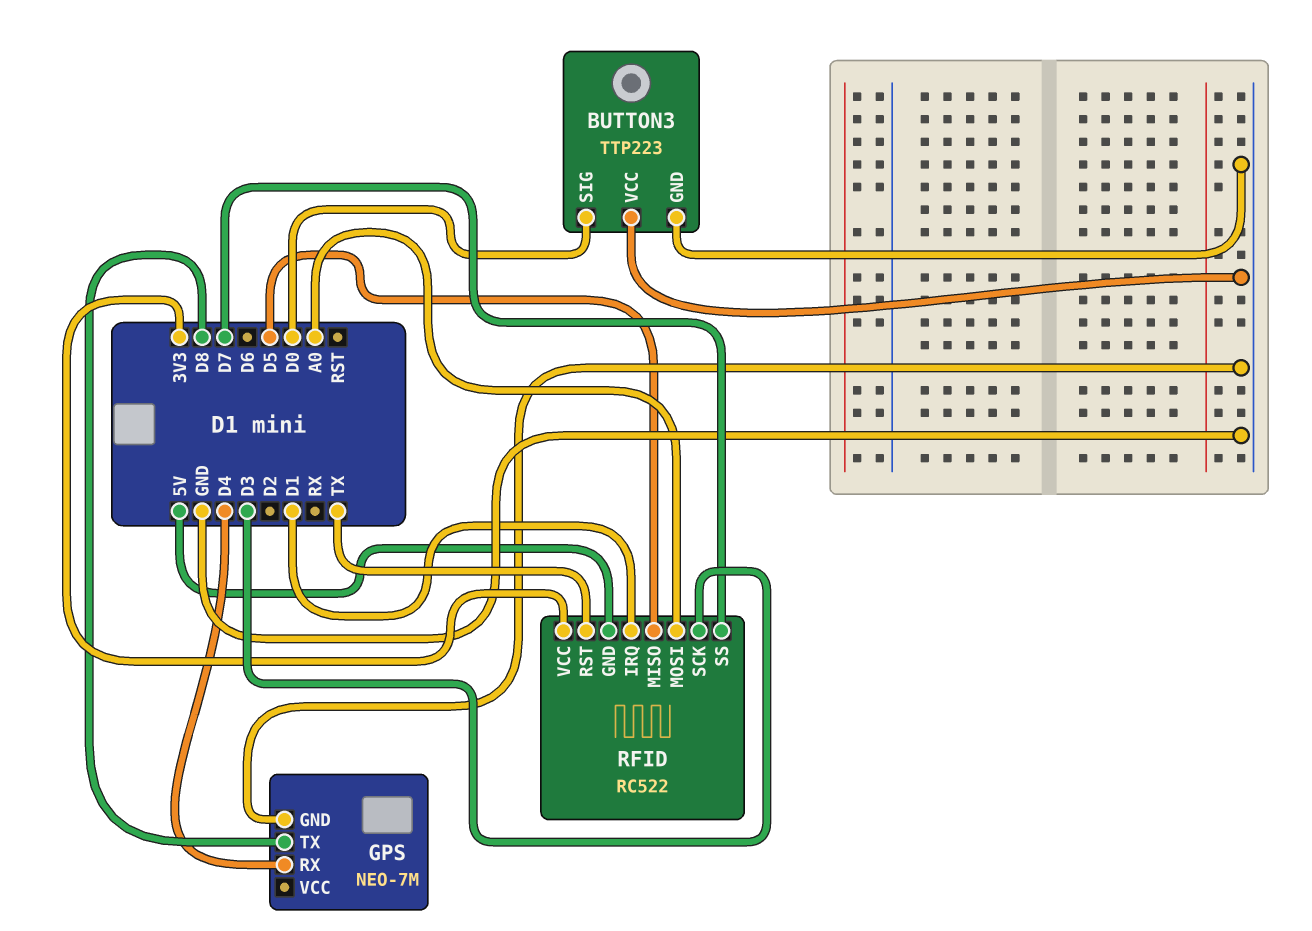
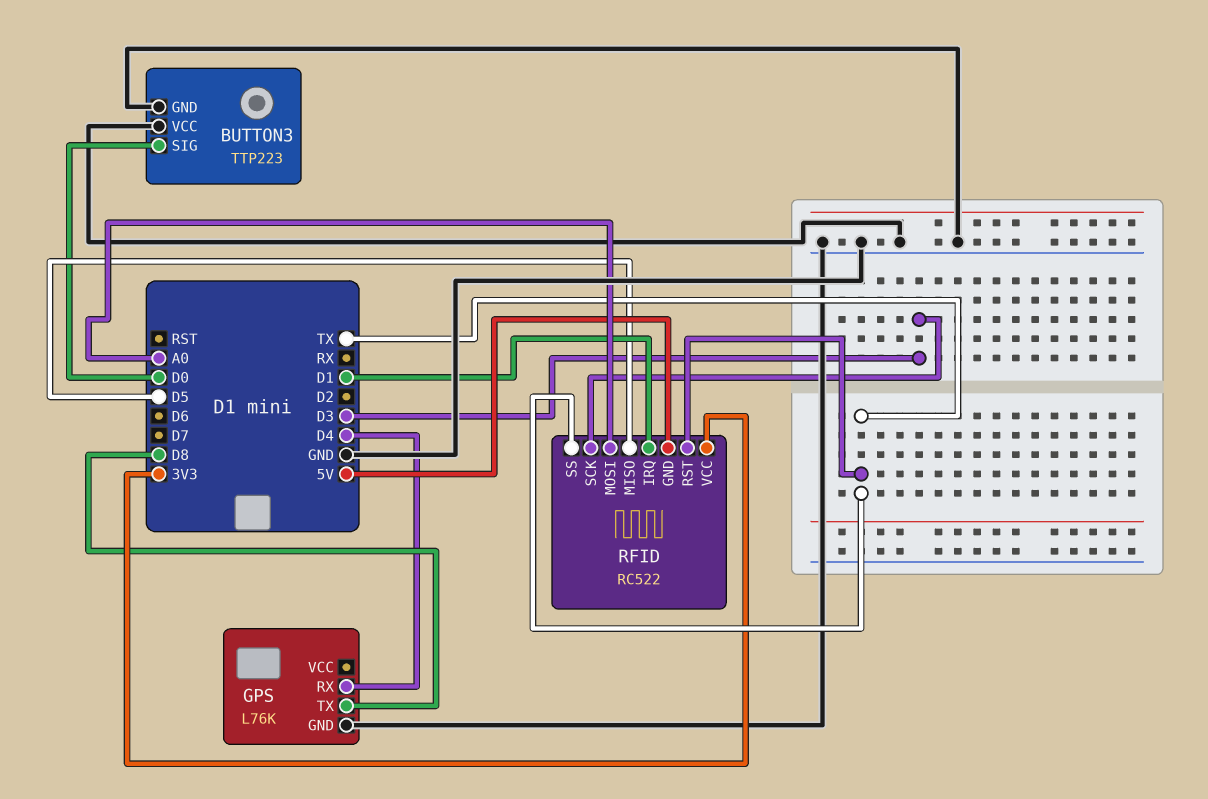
GPS: NEO-7M -> L76K
RFID pin SS: D7 -> TX

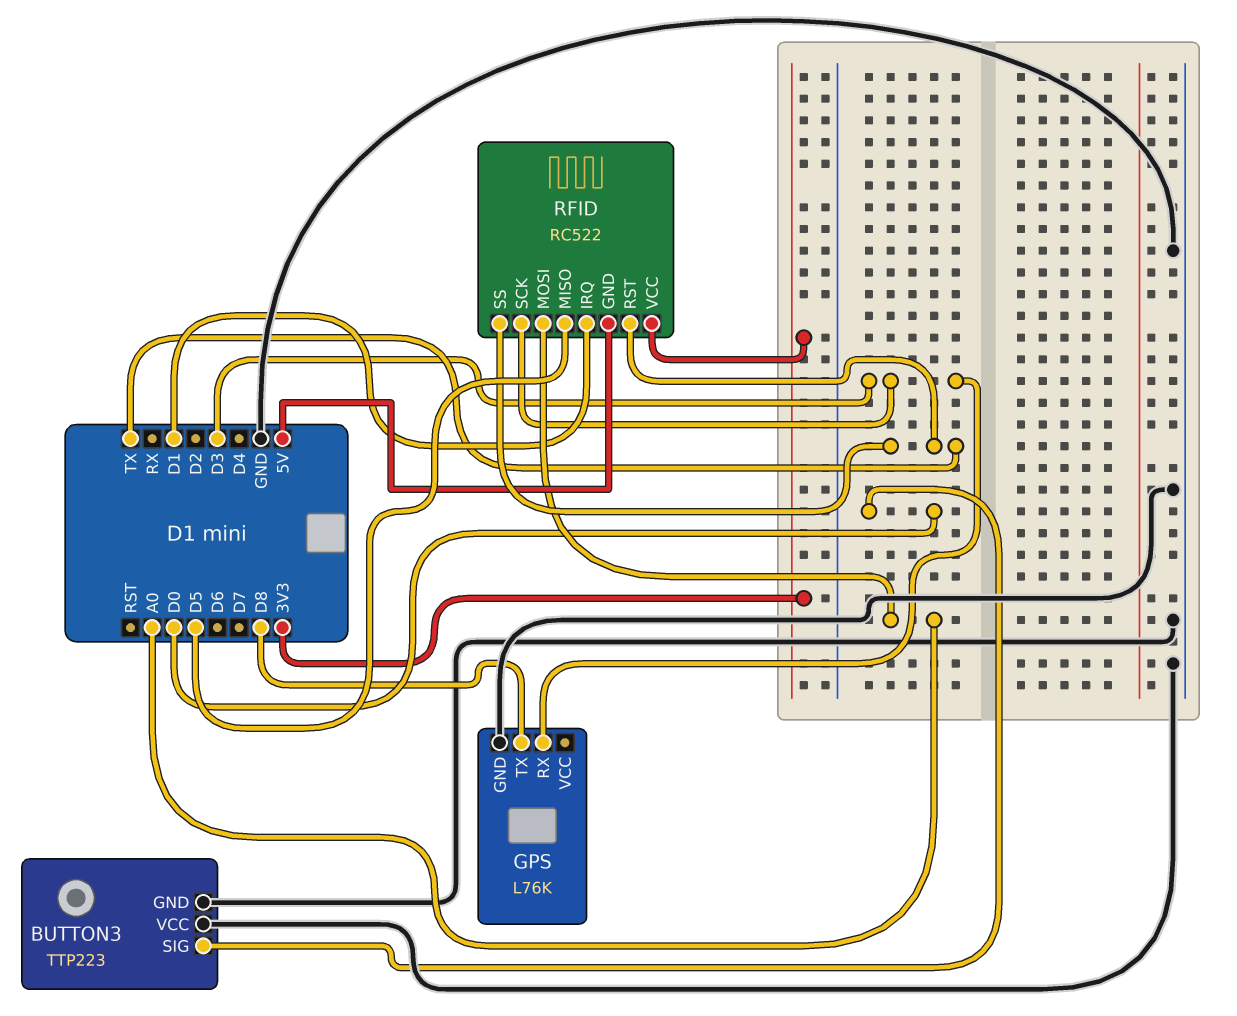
GPS pin RX: D4 -> D3

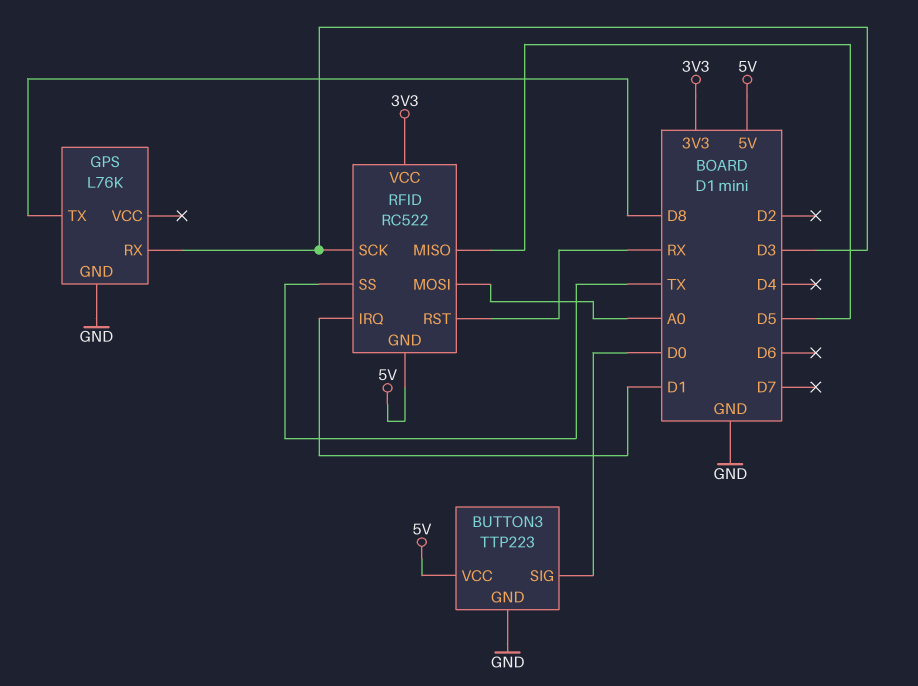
BUTTON3 pin VCC: GND -> 5V
RFID pin RST: TX -> RX

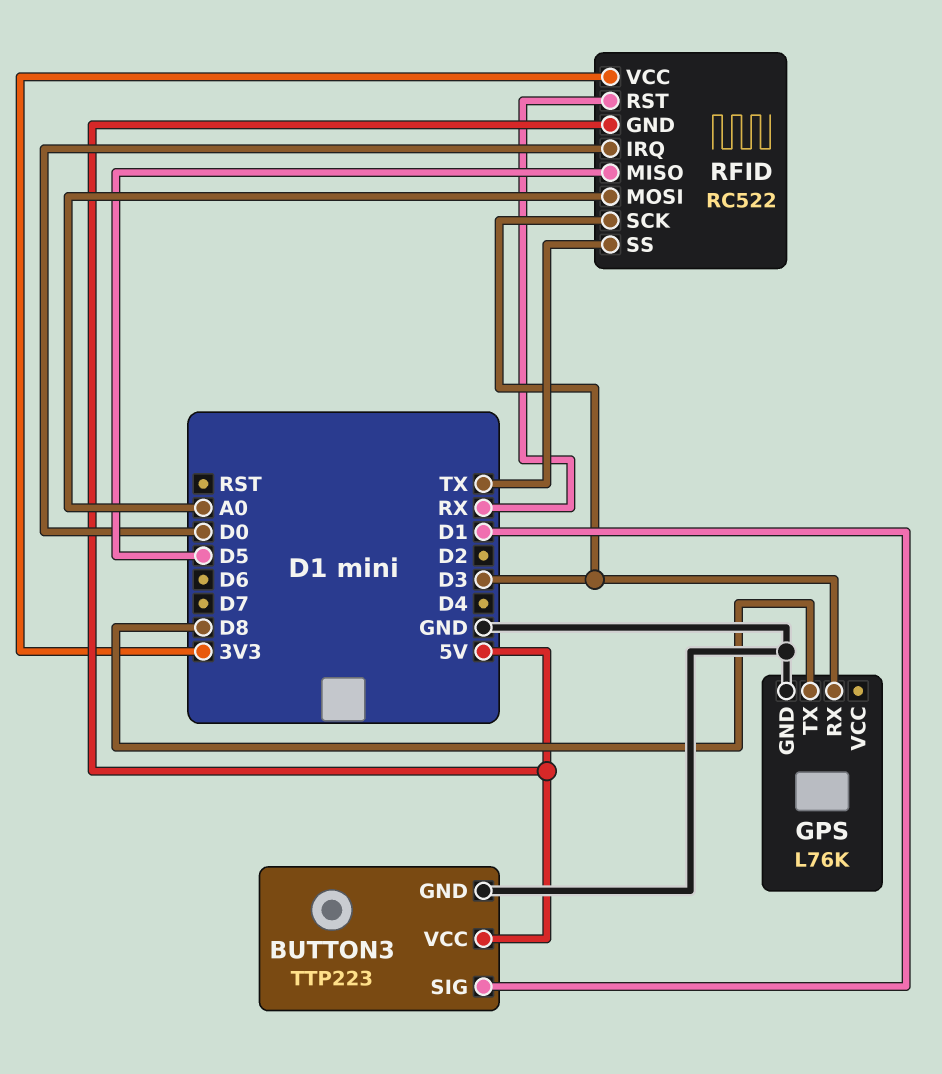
BUTTON3 pin SIG: D0 -> D1
RFID pin IRQ: D1 -> D0

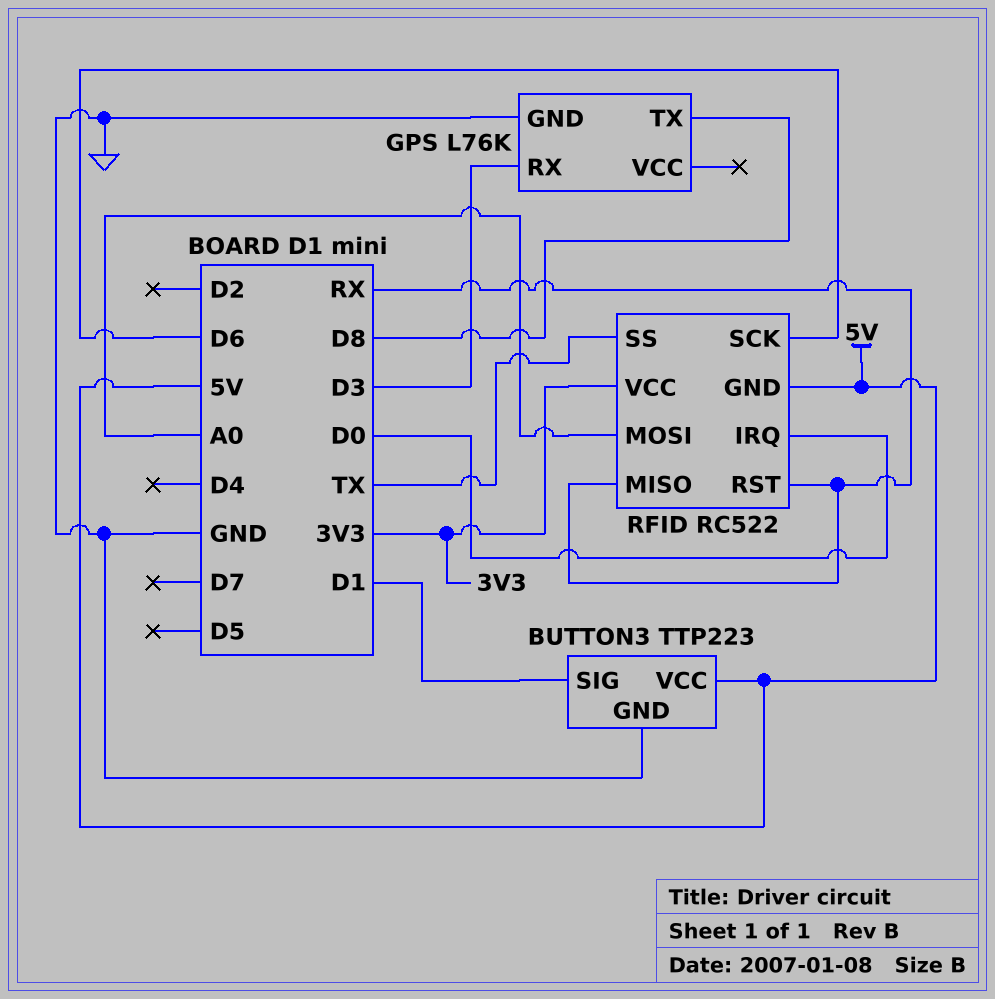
RFID pin MISO: D5 -> RX
RFID pin SCK: D3 -> D6

